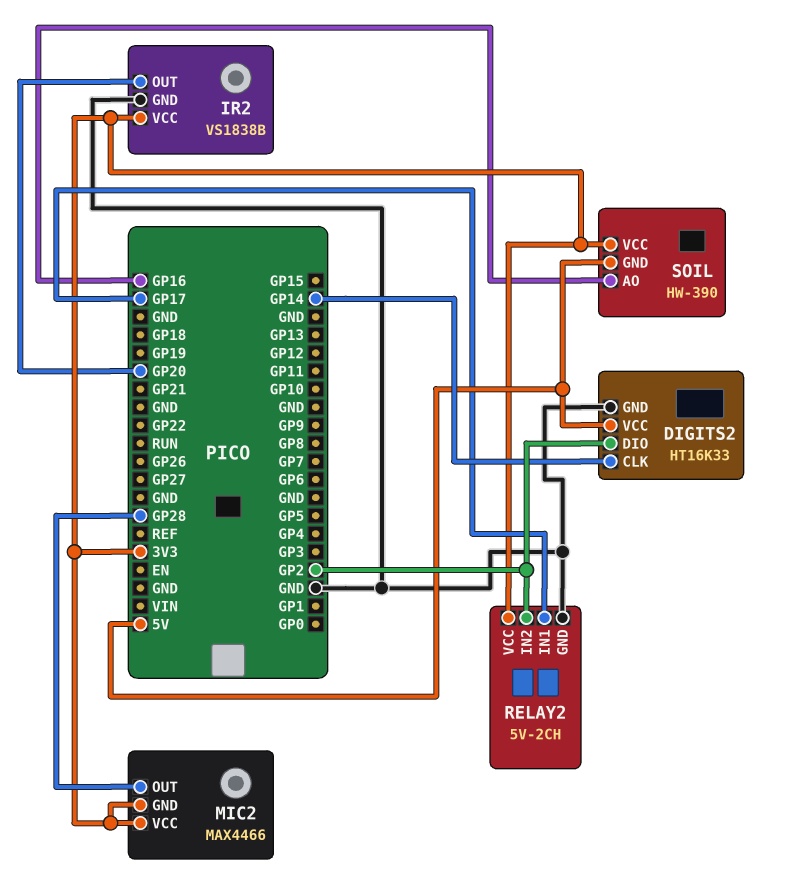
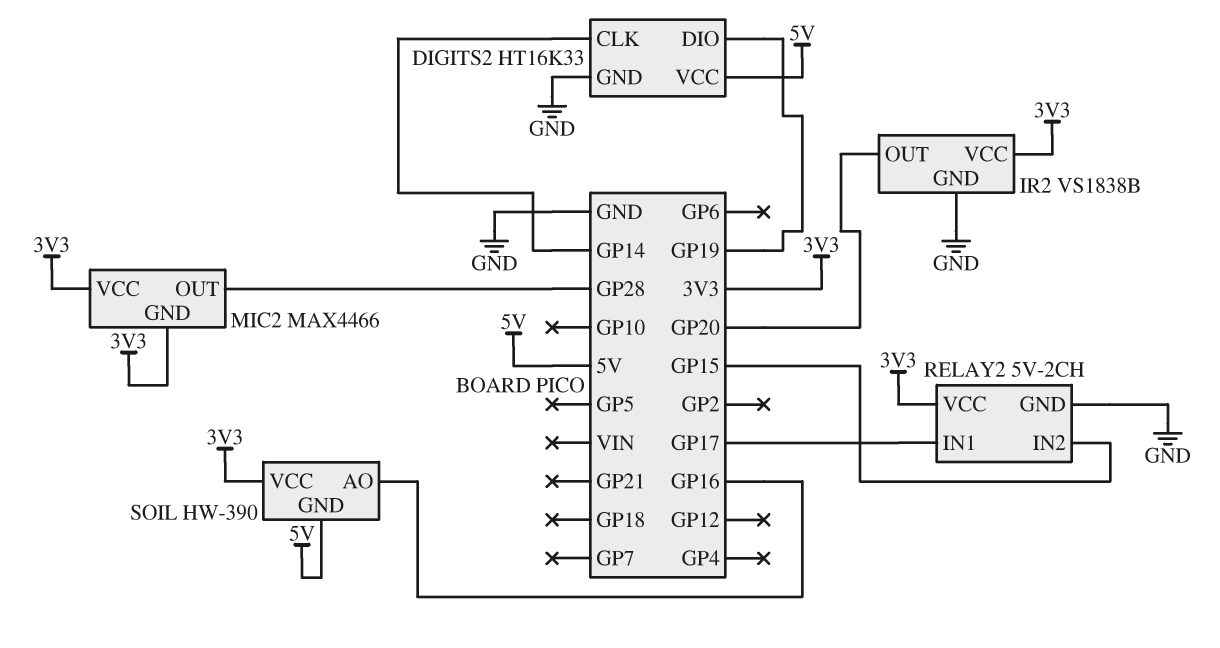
DIGITS2 pin DIO: GP2 -> GP19
RELAY2 pin IN2: GP2 -> GP15

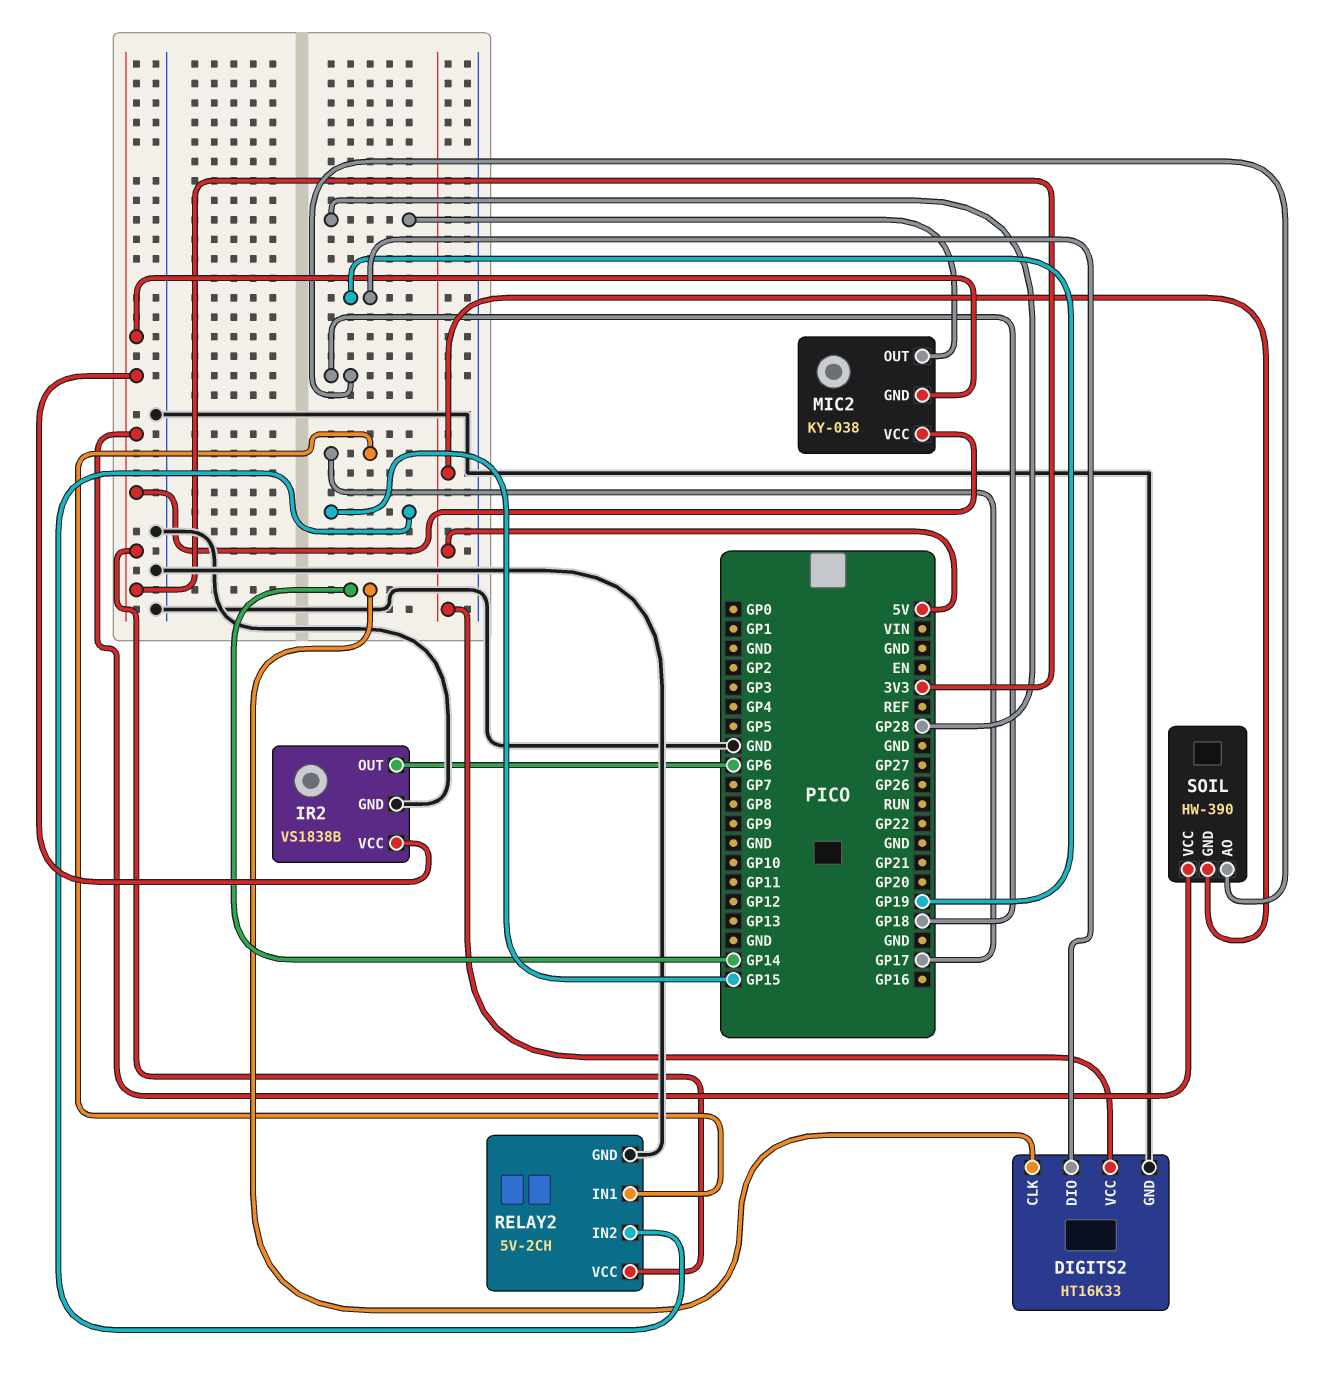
IR2 pin OUT: GP20 -> GP6
MIC2: MAX4466 -> KY-038
SOIL pin AO: GP16 -> GP18

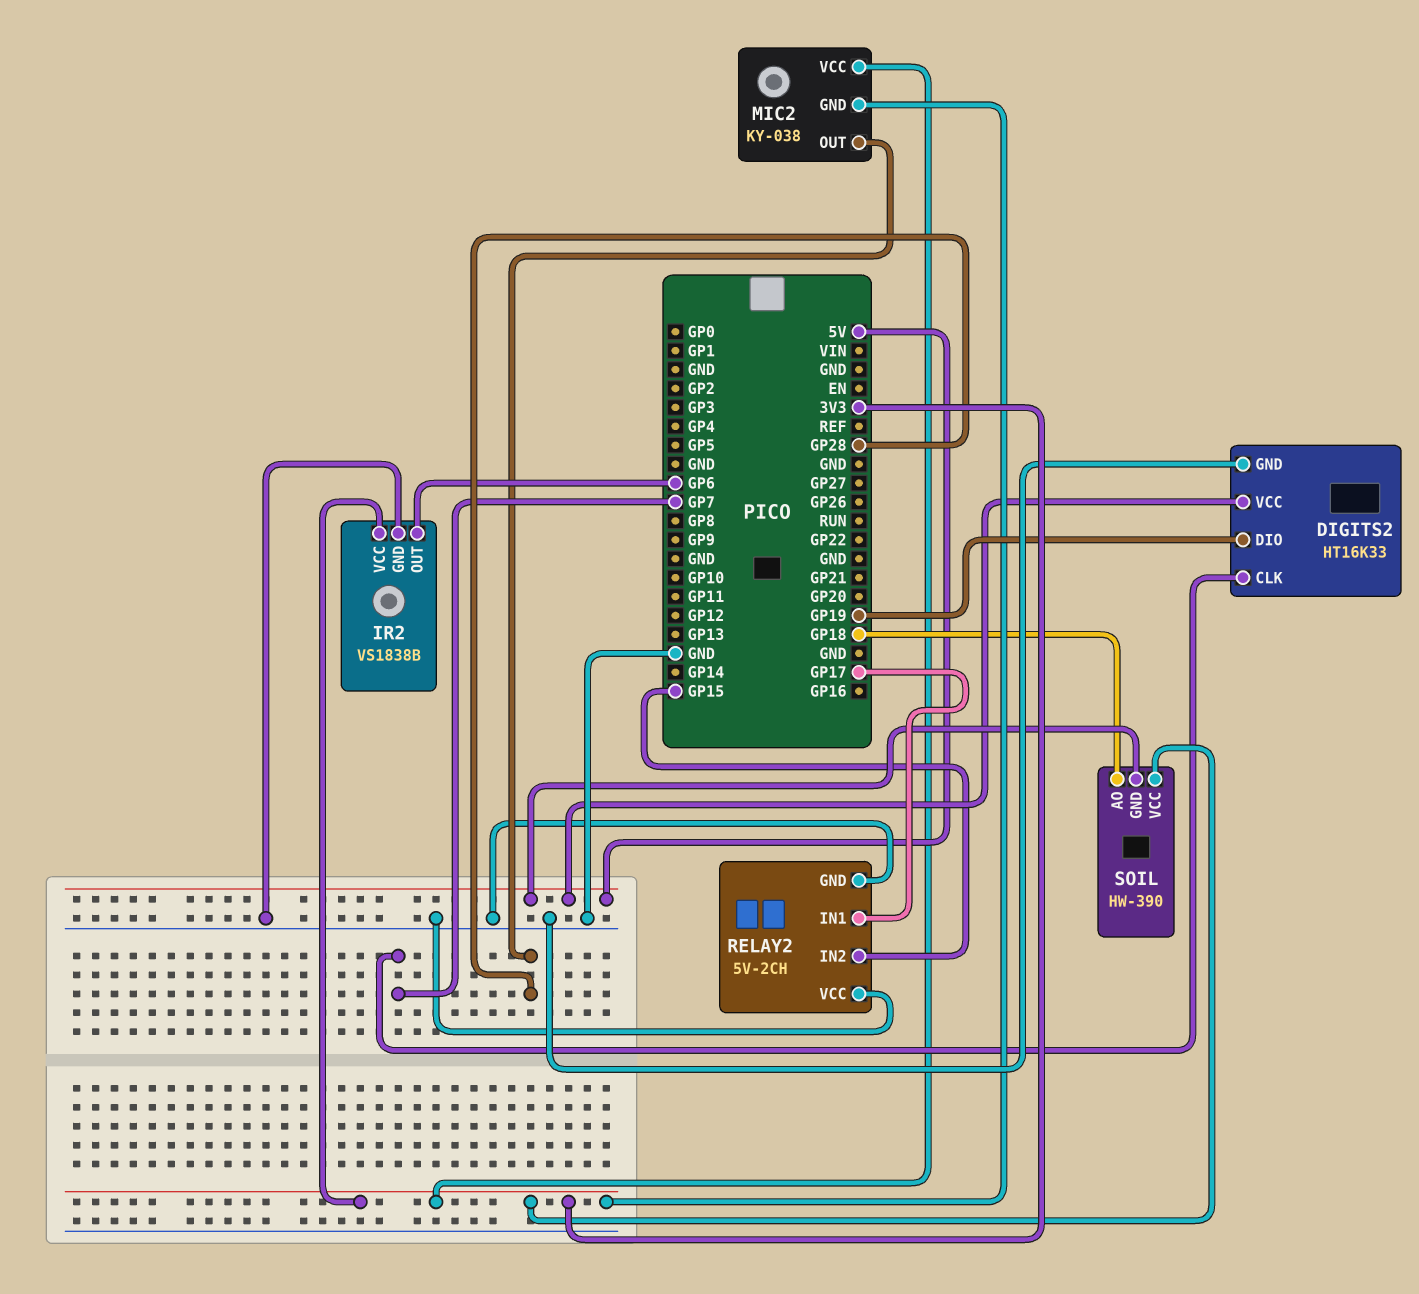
DIGITS2 pin CLK: GP14 -> GP7
RELAY2 pin VCC: 3V3 -> GND

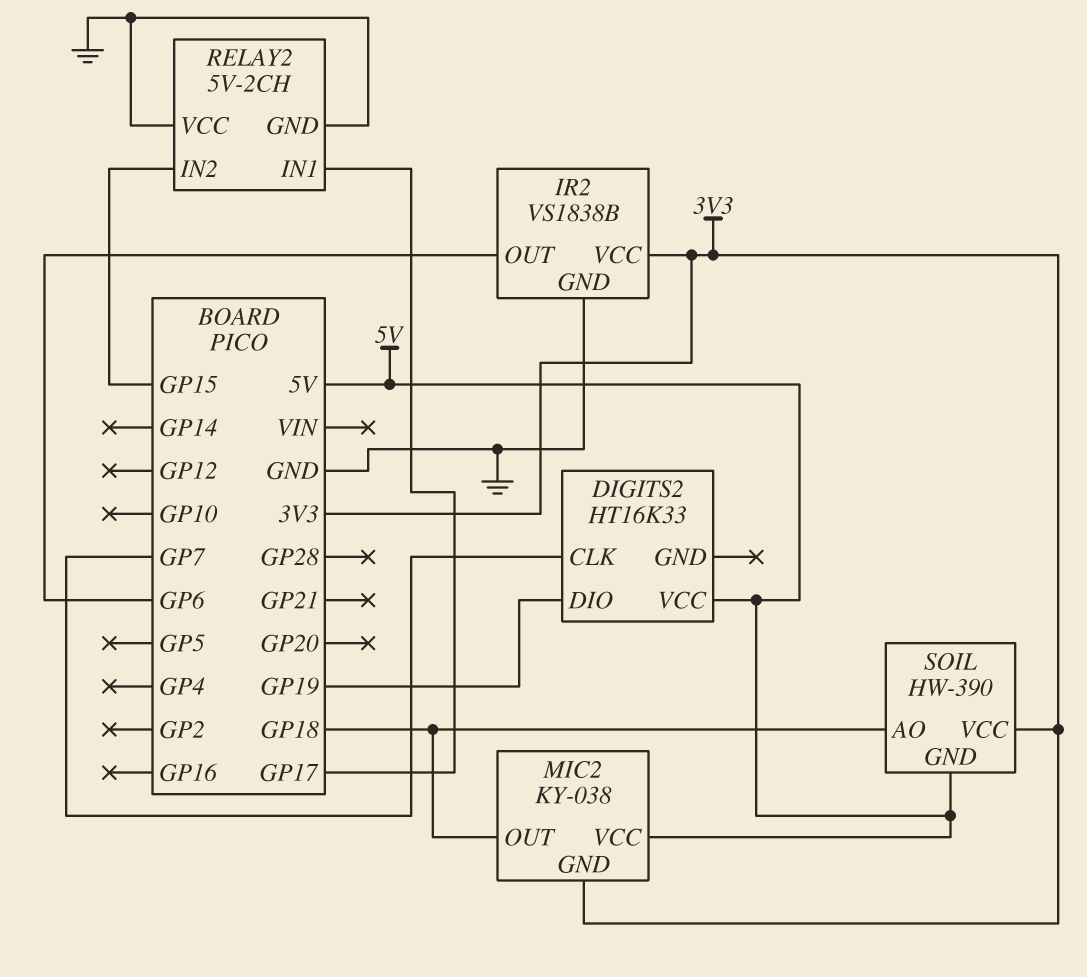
DIGITS2 pin GND: GND -> none
MIC2 pin OUT: GP28 -> GP18
MIC2 pin VCC: 3V3 -> 5V

